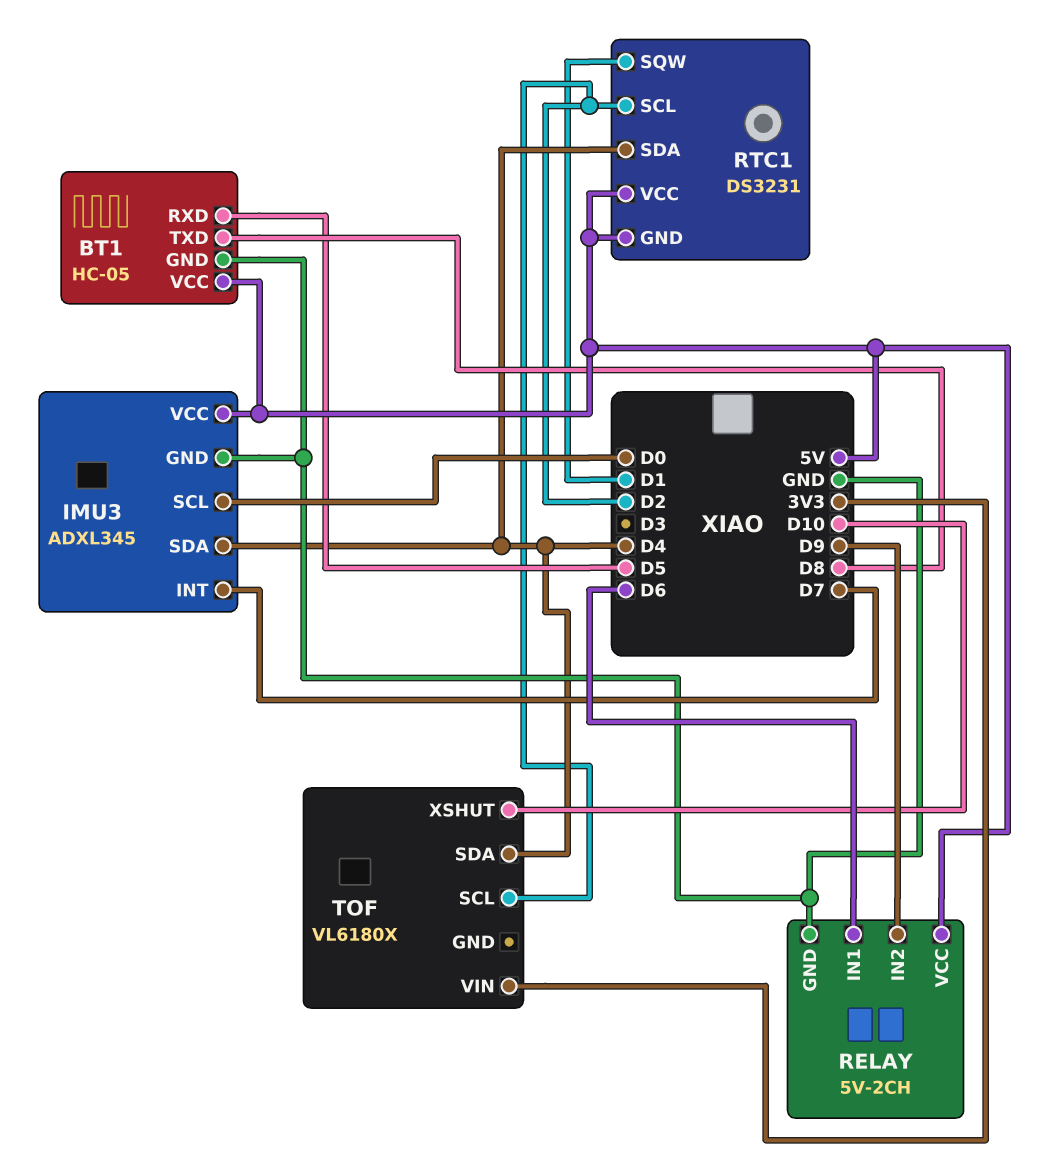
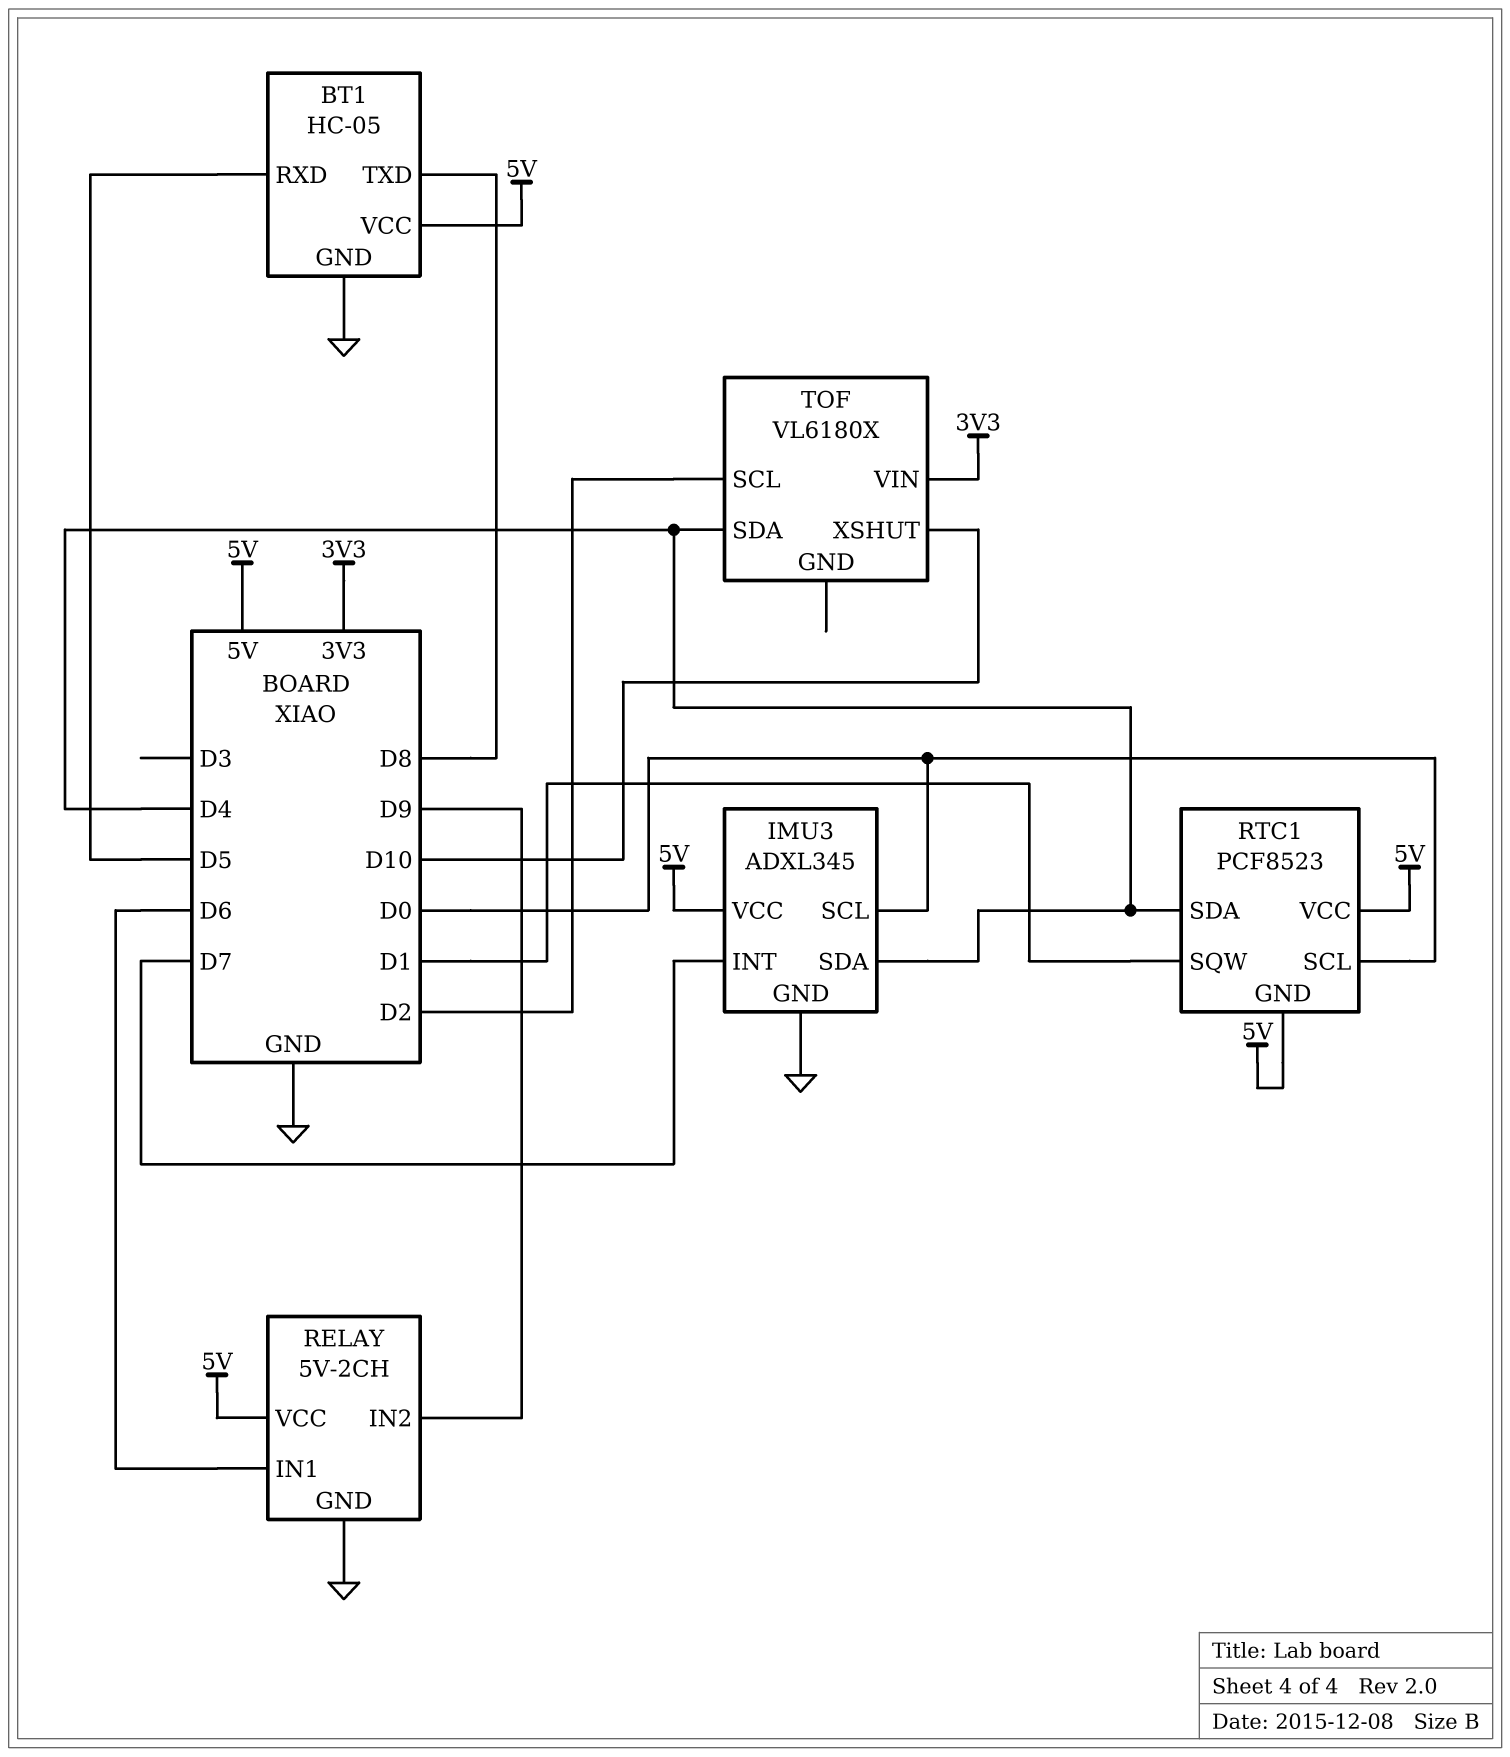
RTC1: DS3231 -> PCF8523
RTC1 pin SCL: D2 -> D0

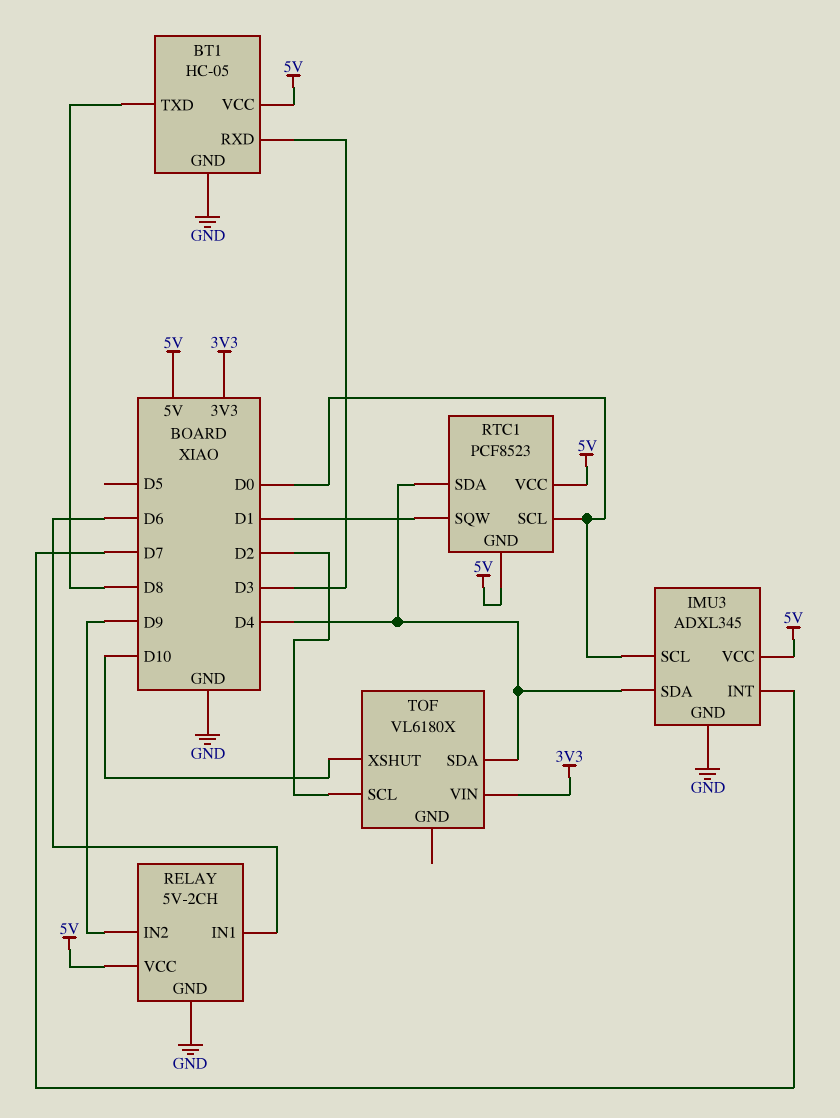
BT1 pin RXD: D5 -> D3

